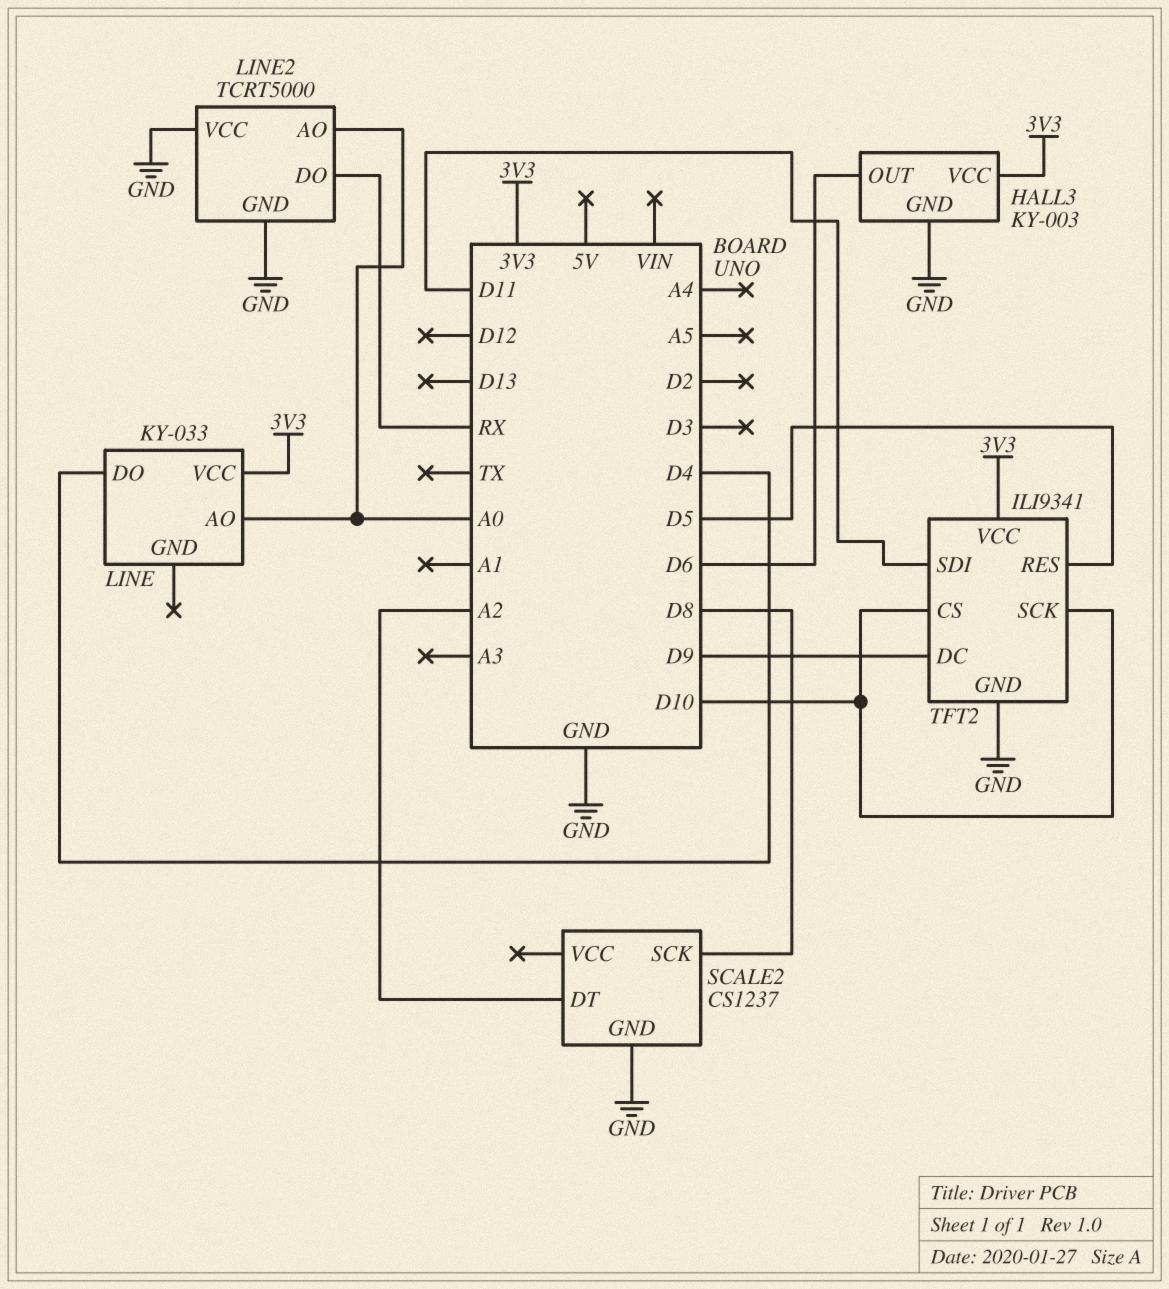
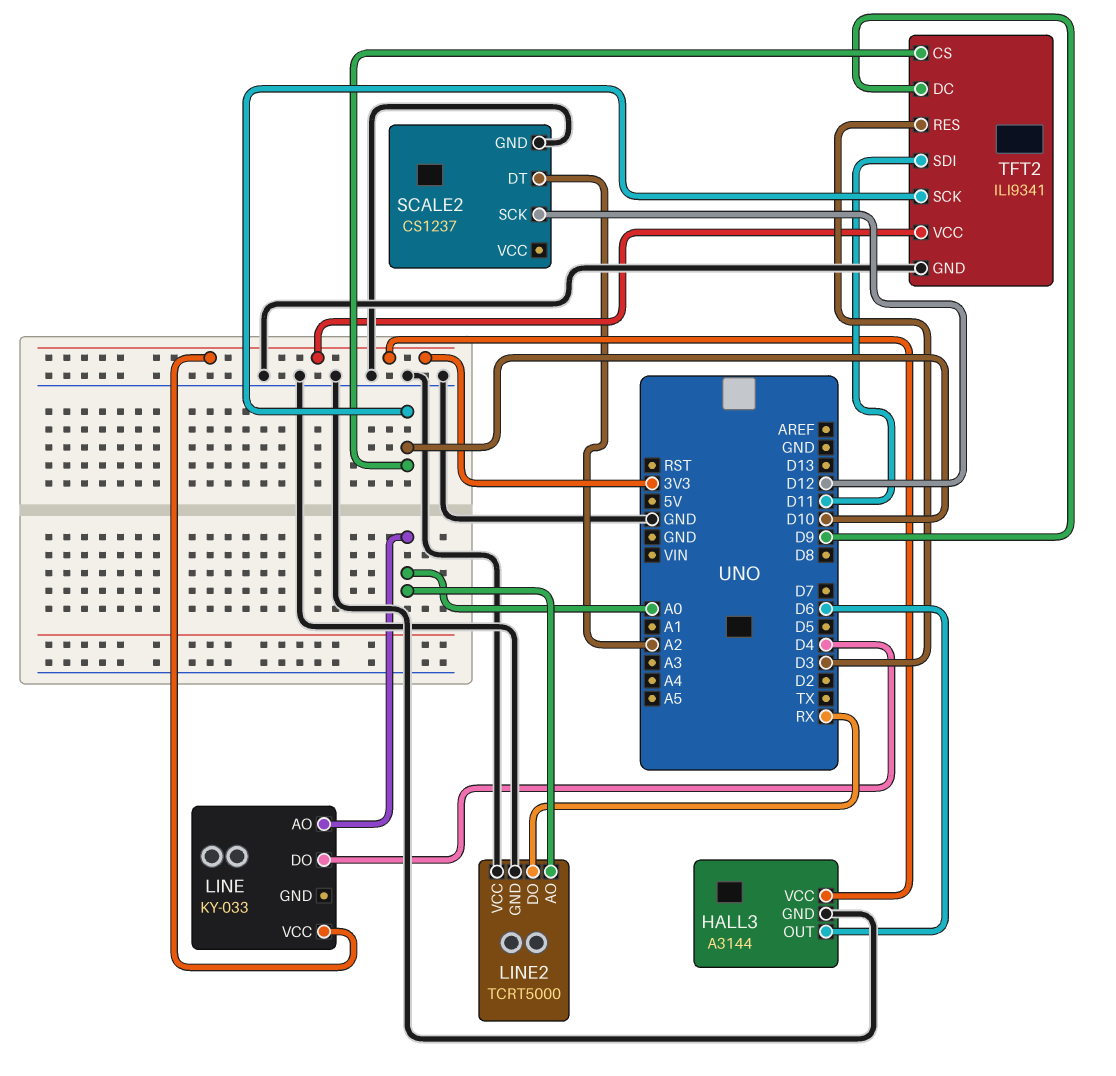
HALL3: KY-003 -> A3144
SCALE2 pin SCK: D8 -> D12
TFT2 pin RES: D5 -> D3

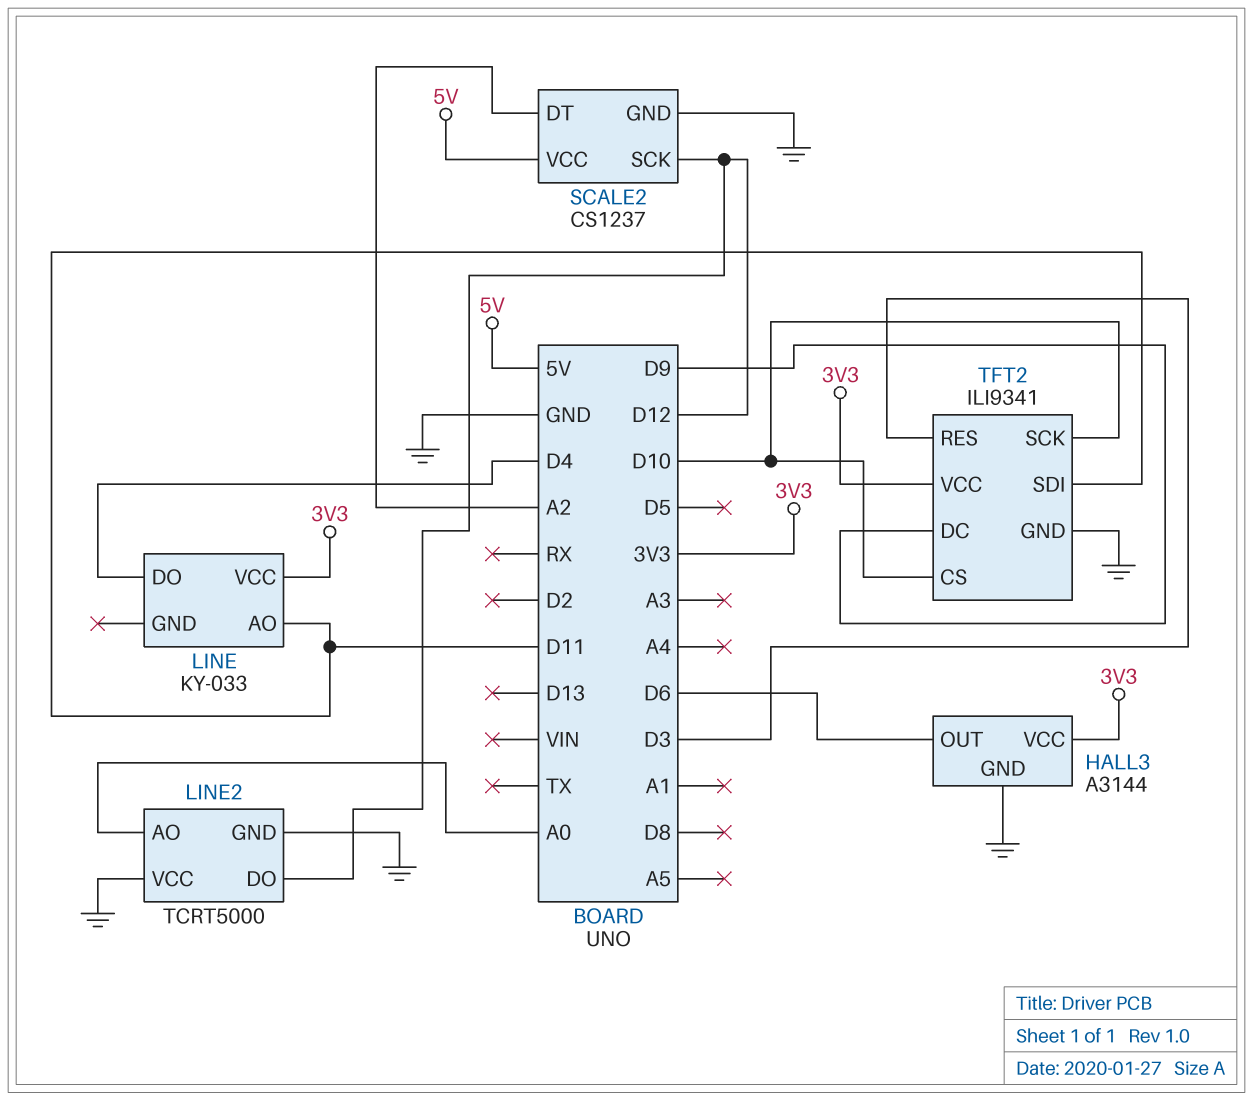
LINE pin AO: A0 -> D11
LINE2 pin DO: RX -> D12
SCALE2 pin VCC: none -> 5V

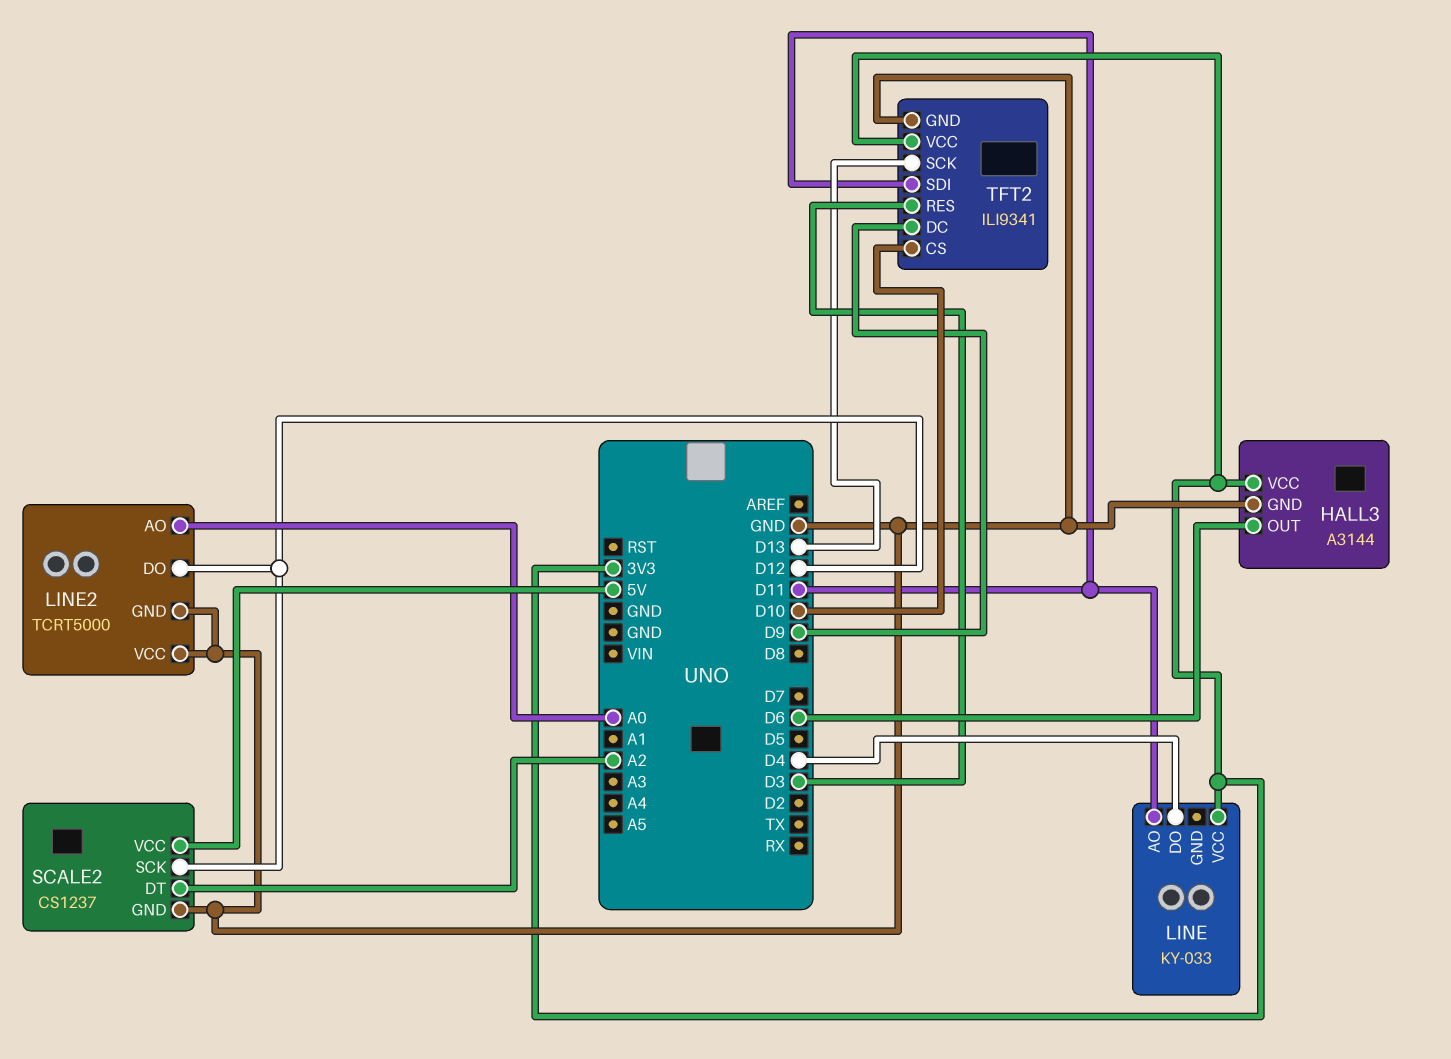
TFT2 pin SCK: D10 -> D13

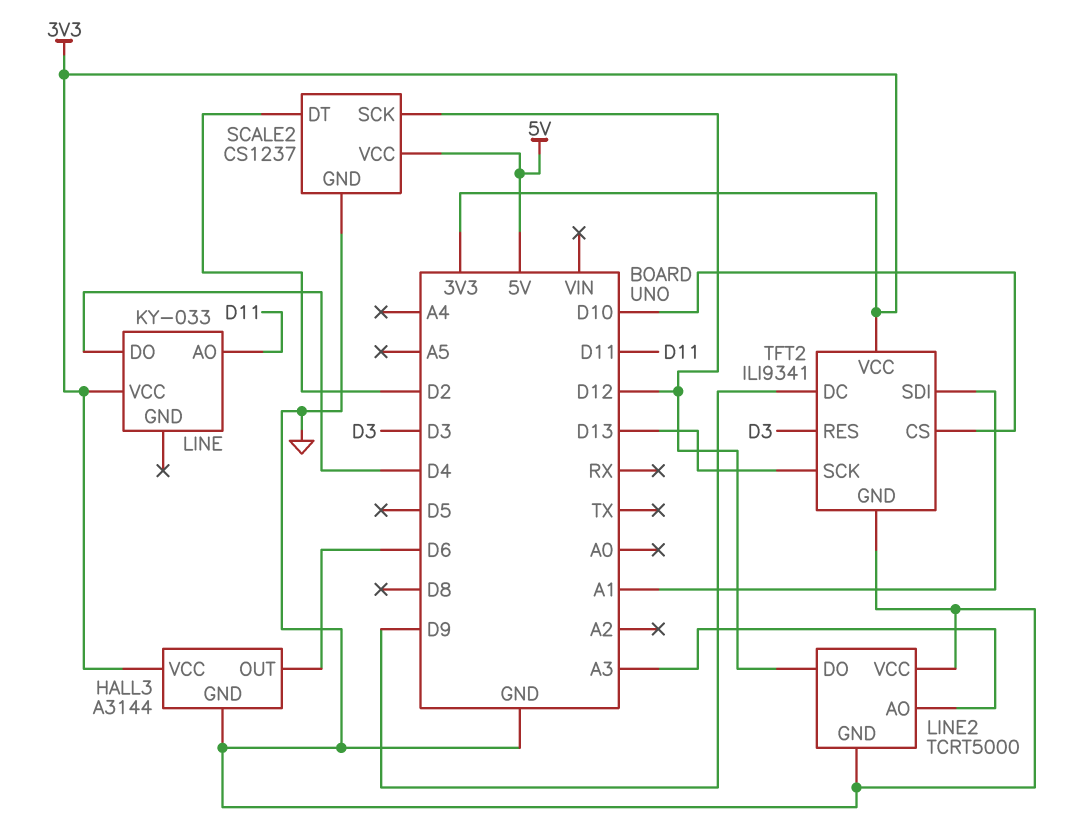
LINE2 pin AO: A0 -> A3
SCALE2 pin DT: A2 -> D2
TFT2 pin SDI: D11 -> A1

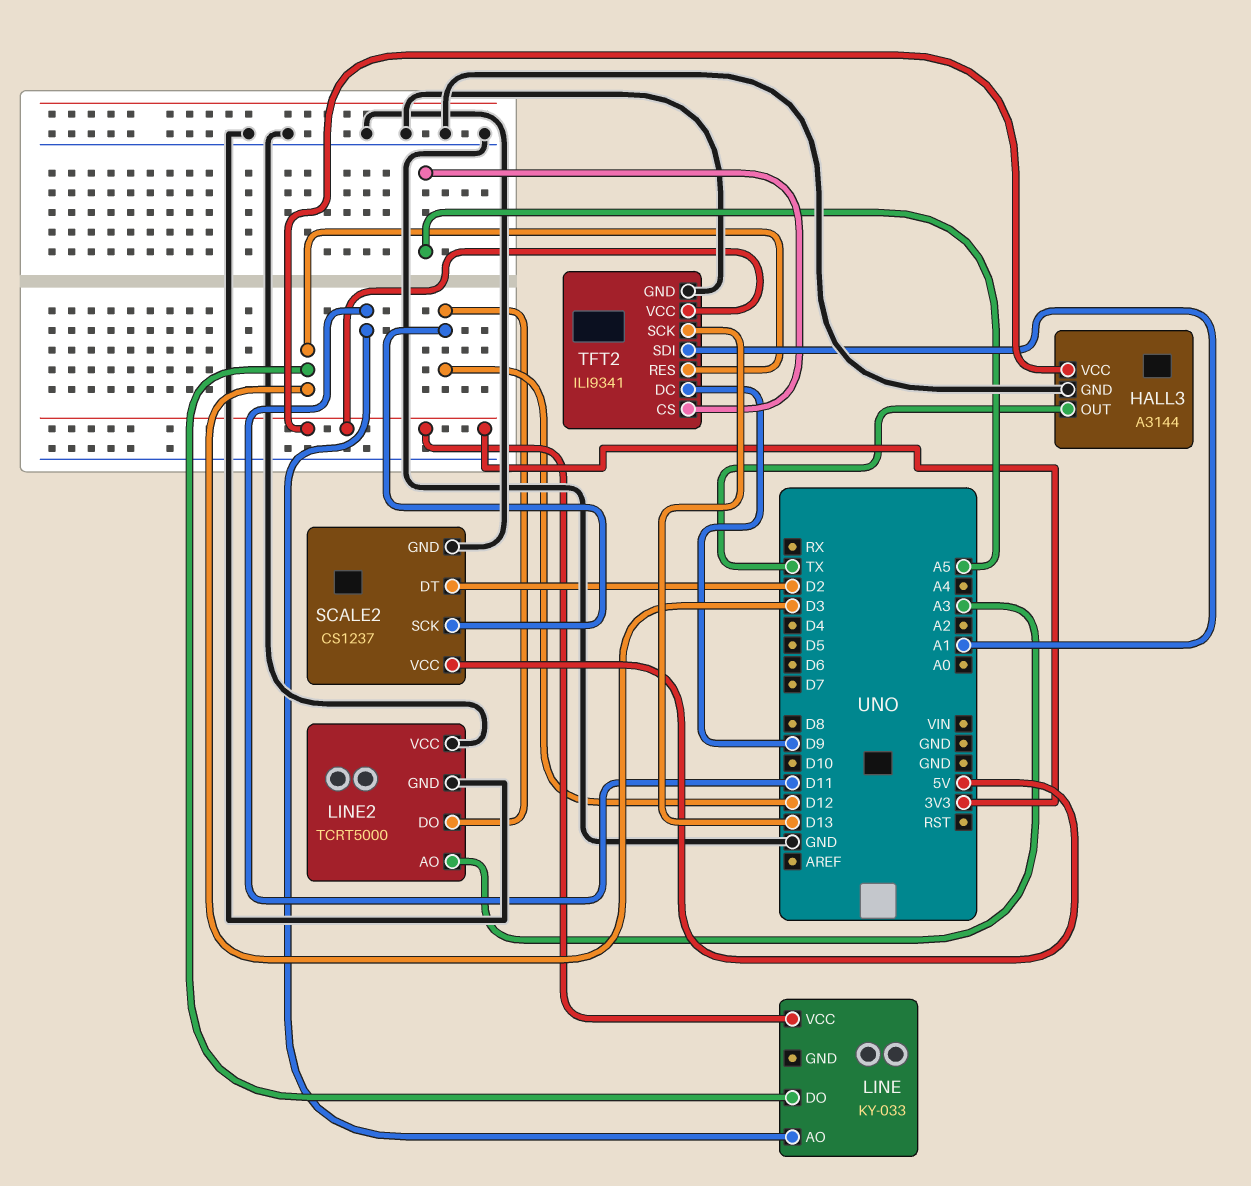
HALL3 pin OUT: D6 -> TX
LINE pin DO: D4 -> D3
TFT2 pin CS: D10 -> A5

